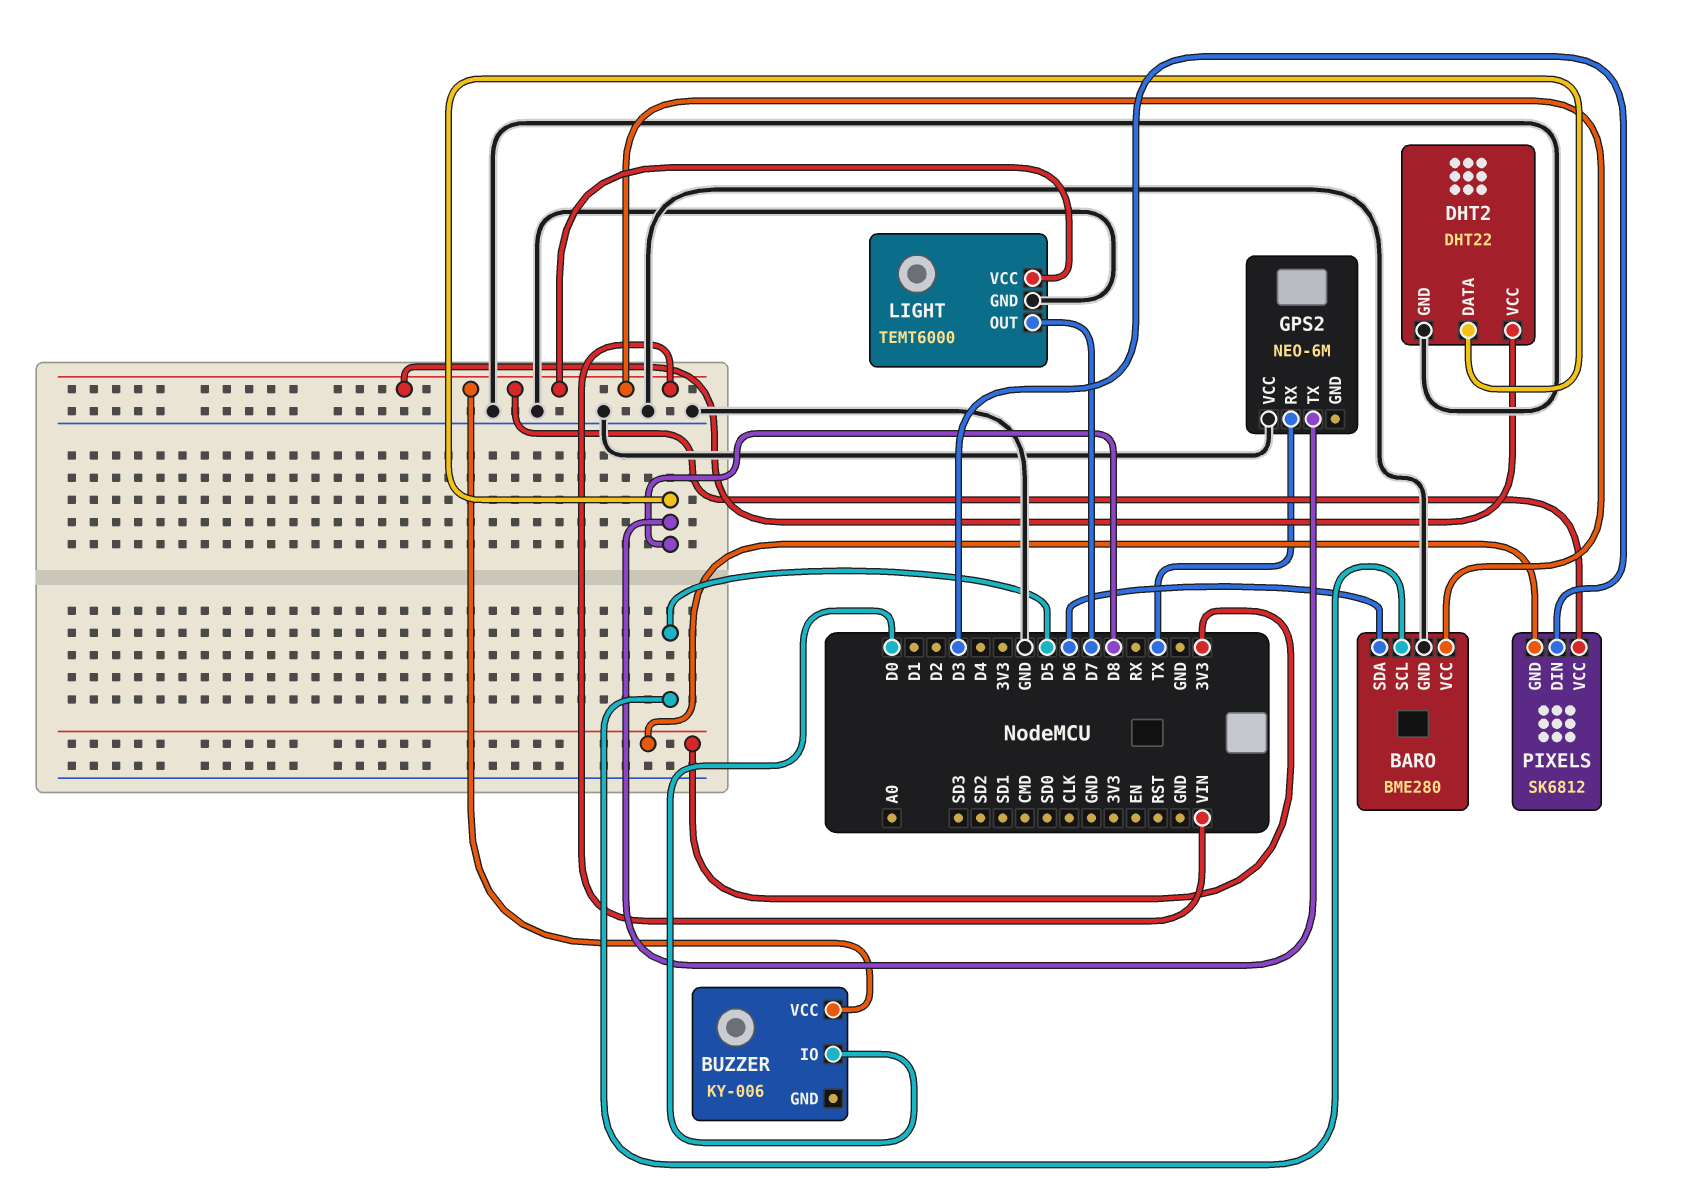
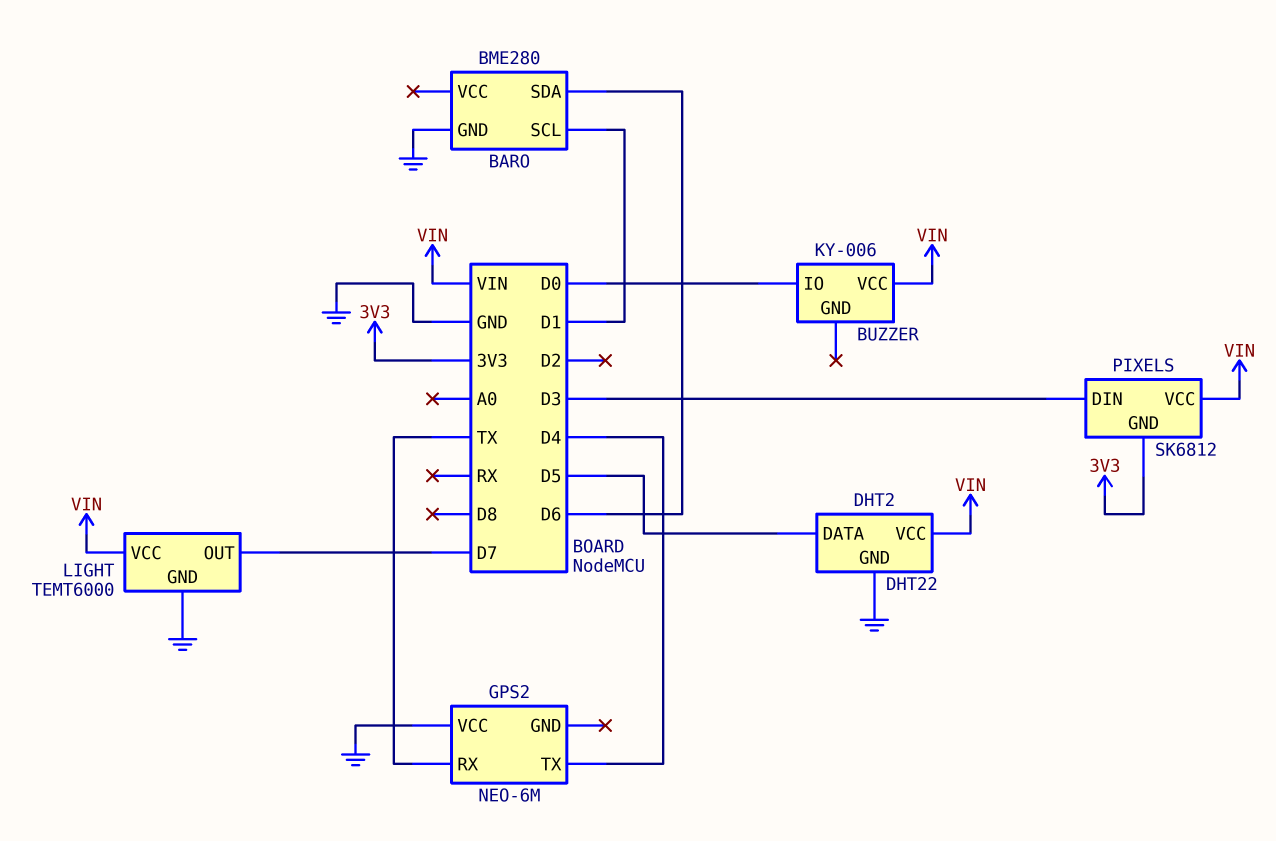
BARO pin SCL: D5 -> D1
BARO pin VCC: VIN -> none
DHT2 pin DATA: D8 -> D5
GPS2 pin TX: D8 -> D4

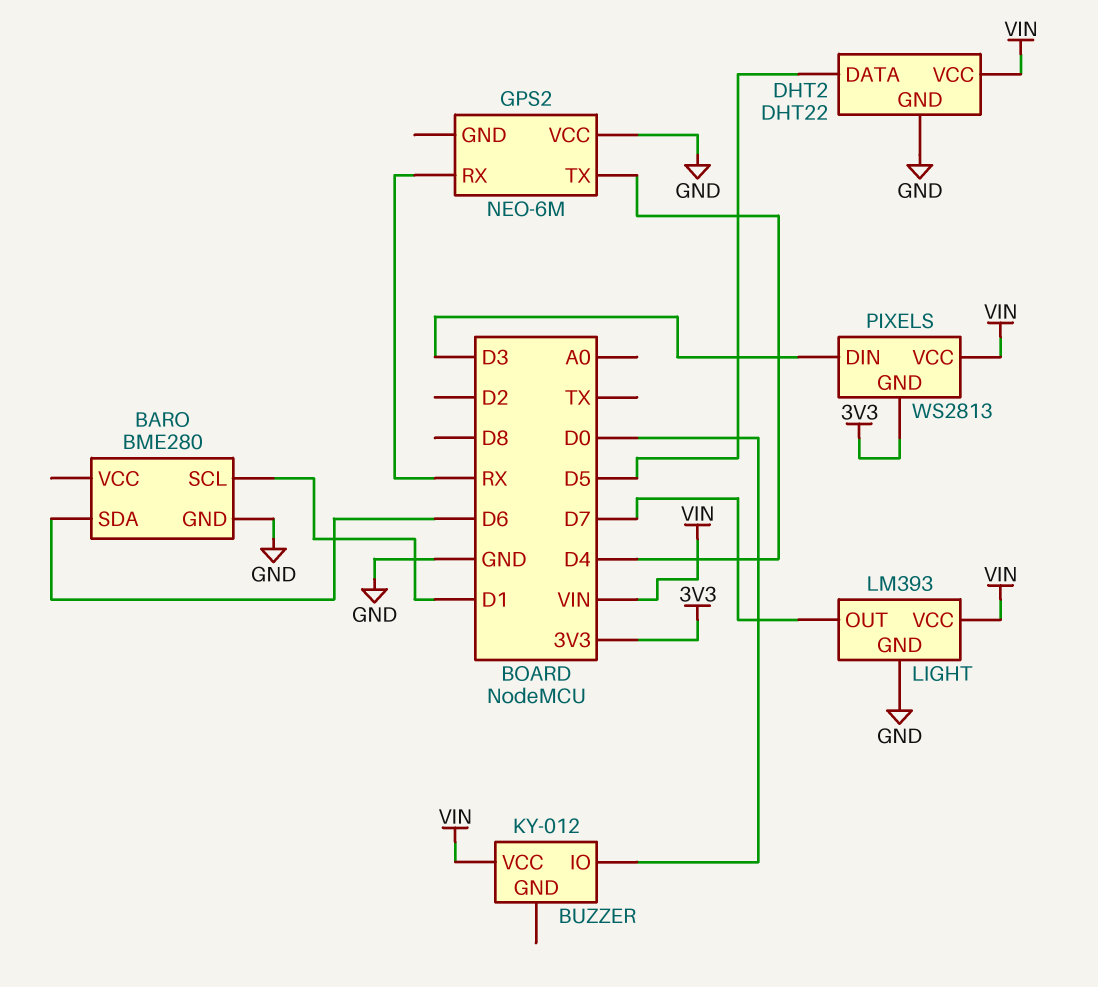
BUZZER: KY-006 -> KY-012
GPS2 pin RX: TX -> RX
LIGHT: TEMT6000 -> LM393
PIXELS: SK6812 -> WS2813

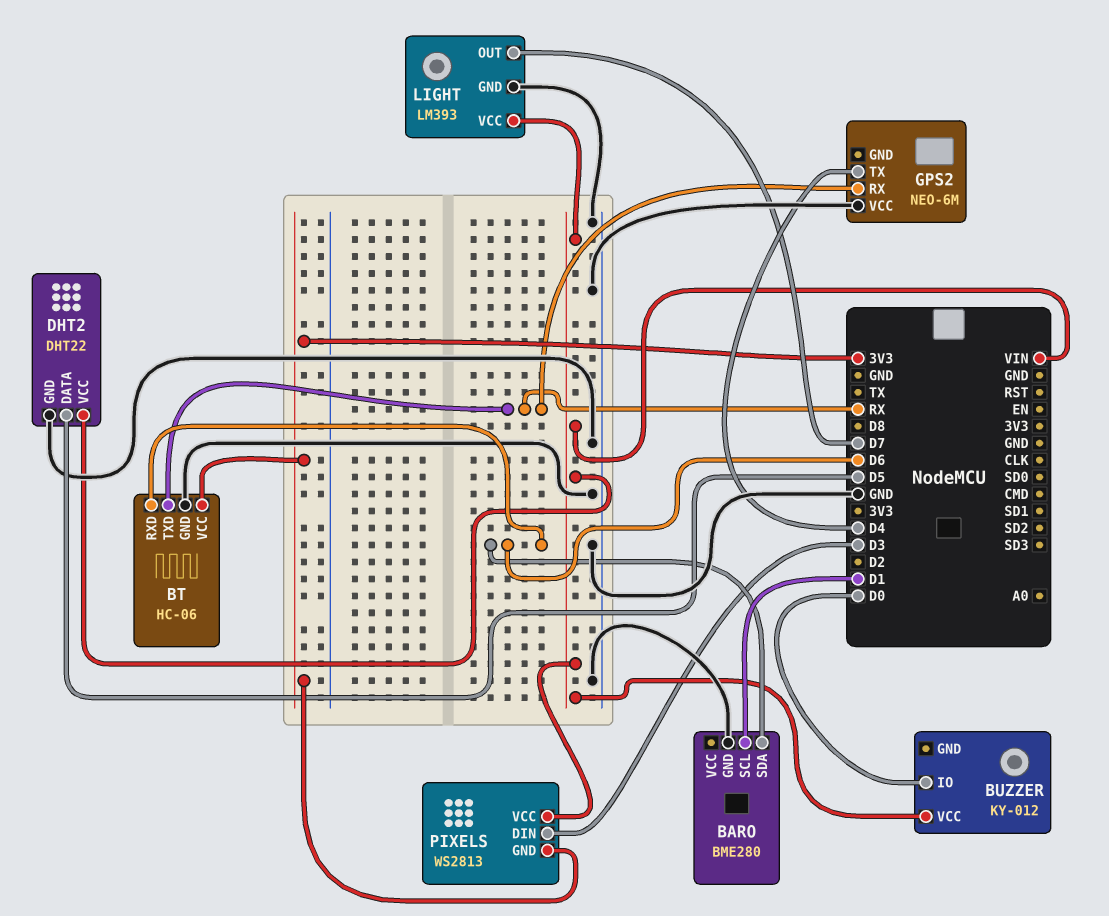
BT: none -> HC-06
BT pin GND: none -> GND
BT pin RXD: none -> D6
BT pin TXD: none -> RX
BT pin VCC: none -> 3V3

